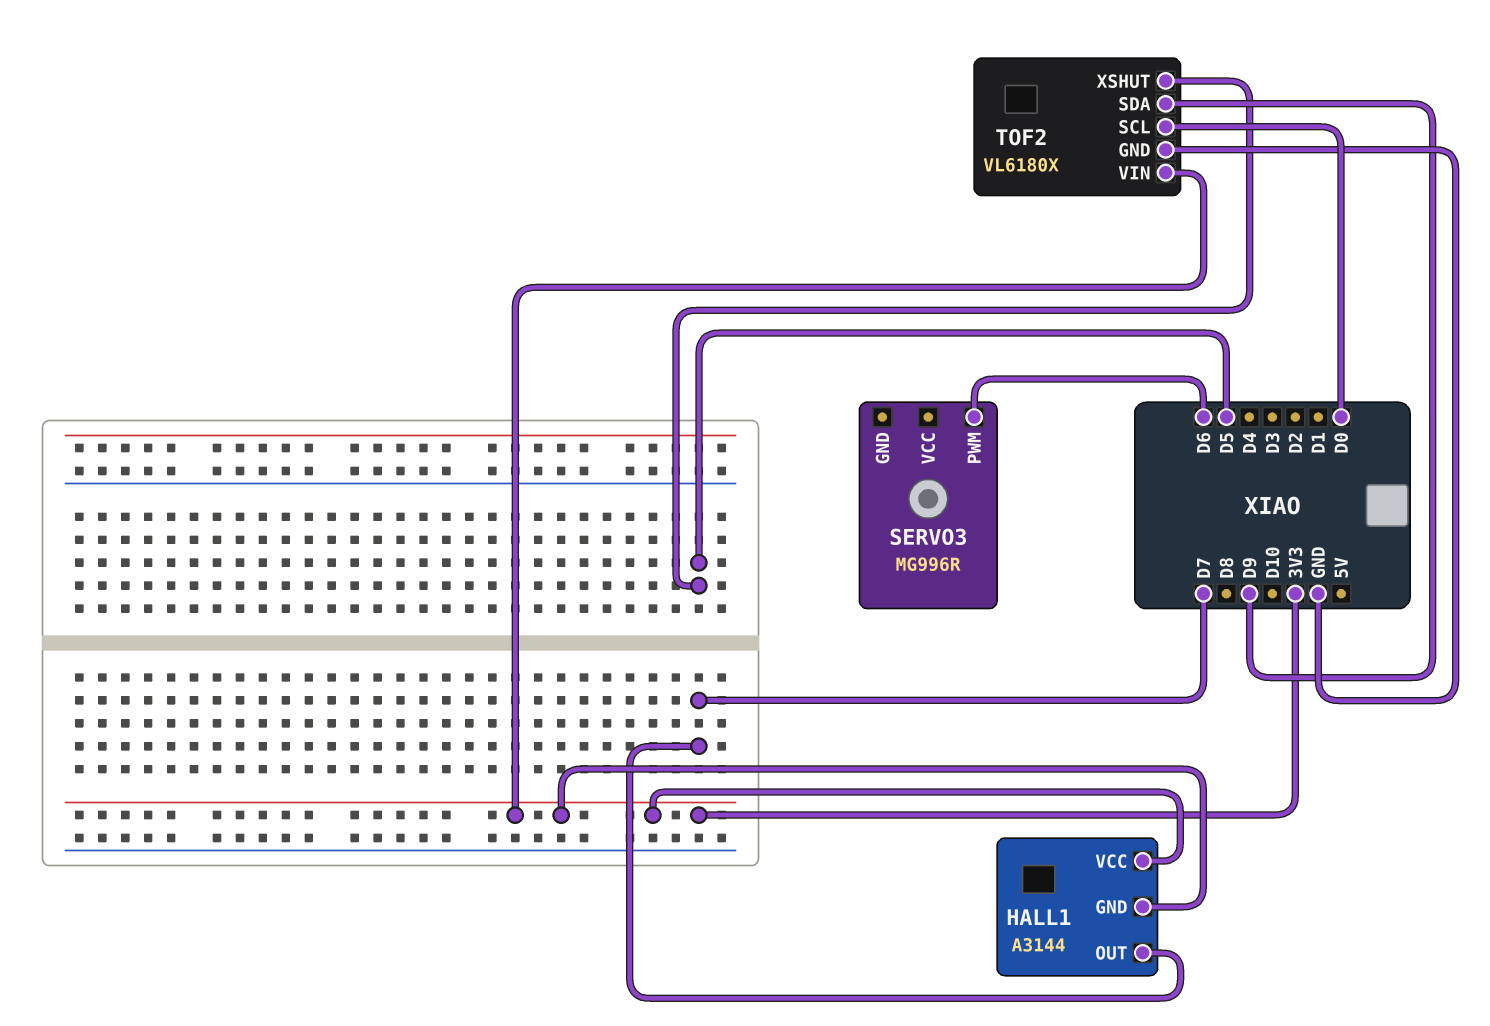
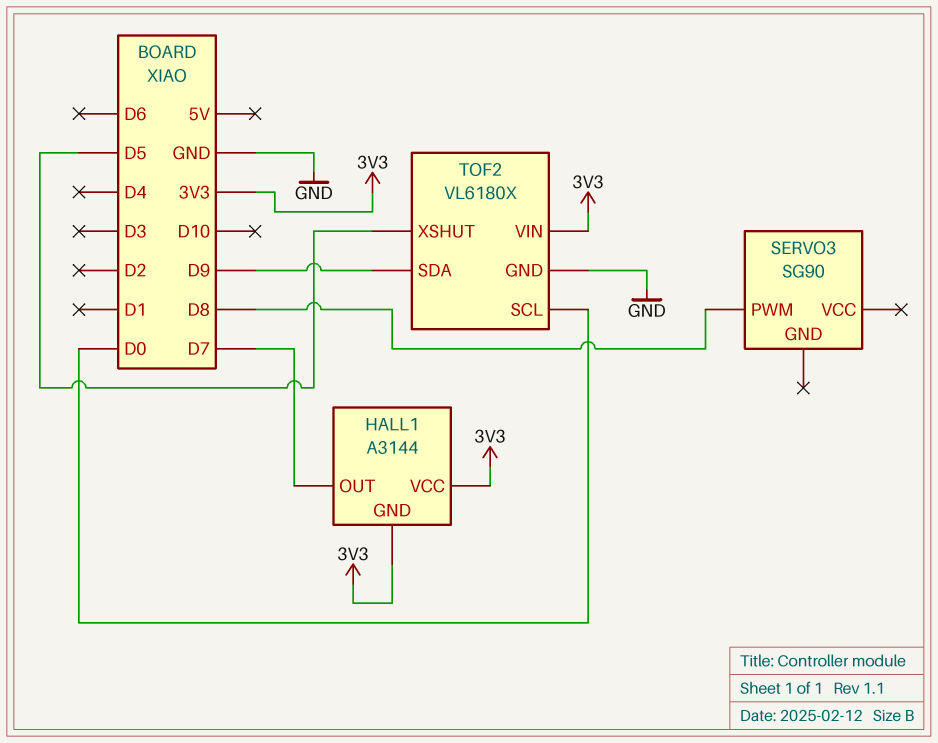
SERVO3: MG996R -> SG90
SERVO3 pin PWM: D6 -> D8

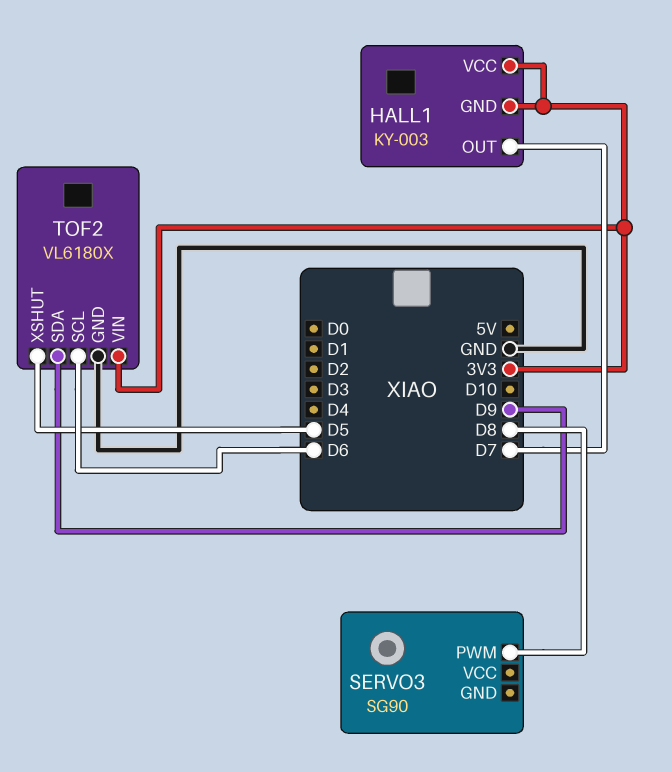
HALL1: A3144 -> KY-003
TOF2 pin SCL: D0 -> D6

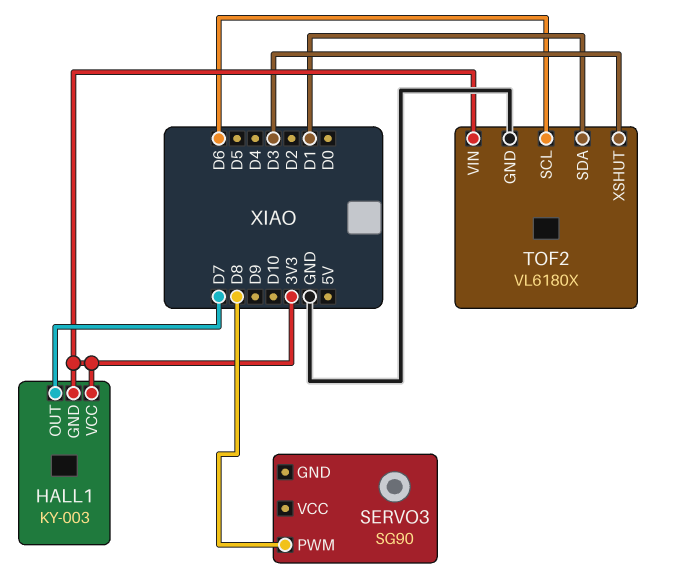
TOF2 pin SDA: D9 -> D1
TOF2 pin XSHUT: D5 -> D3

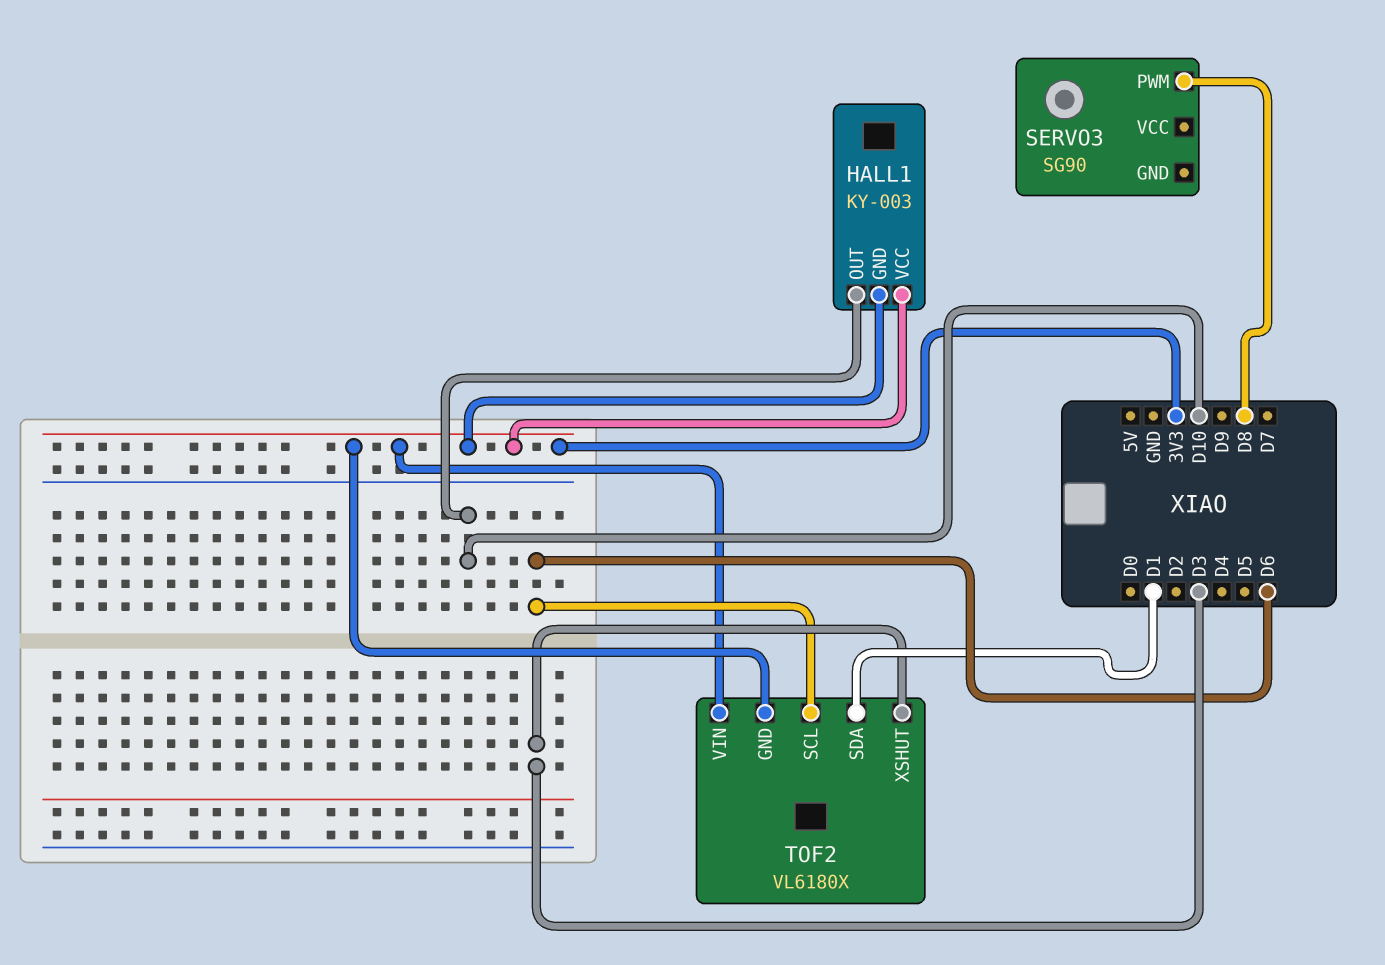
HALL1 pin OUT: D7 -> D10
TOF2 pin GND: GND -> 3V3

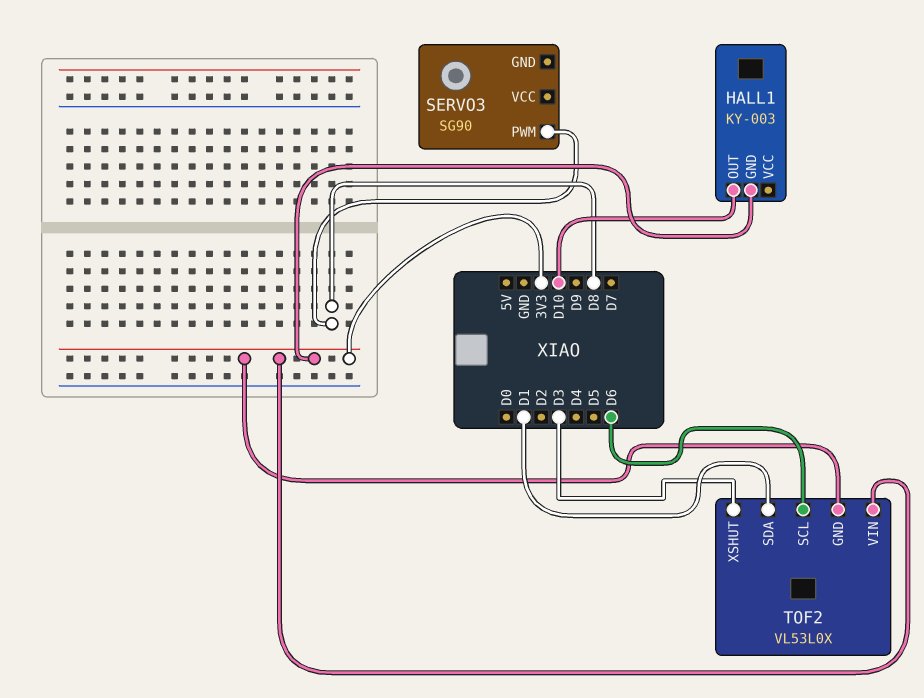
HALL1 pin VCC: 3V3 -> none
TOF2: VL6180X -> VL53L0X

